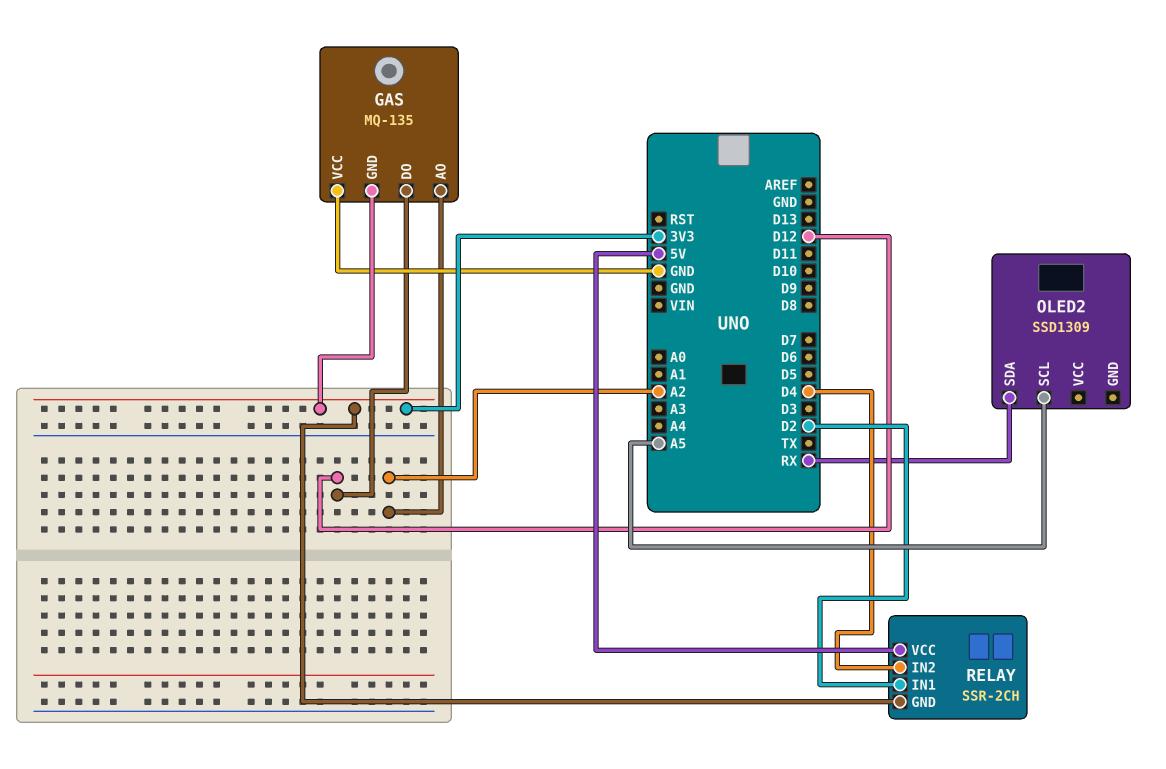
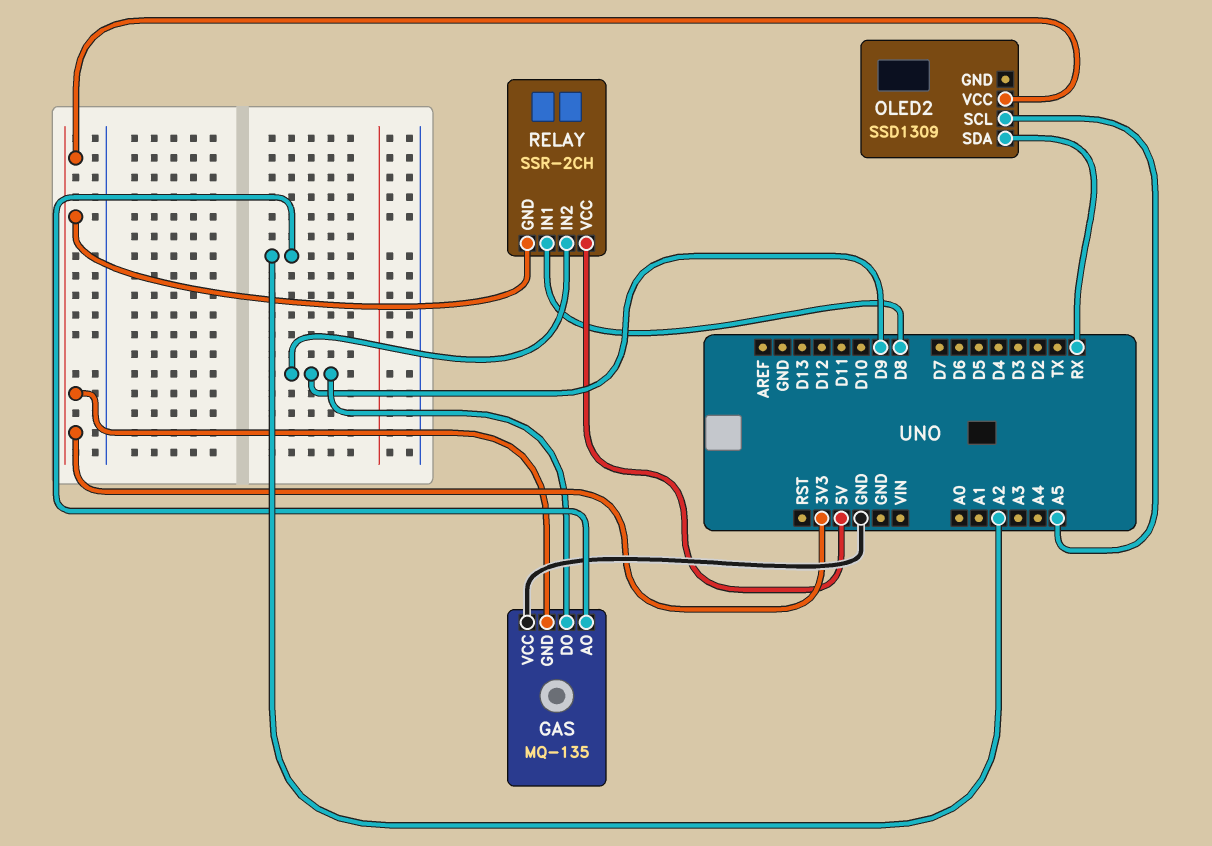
GAS pin DO: D12 -> D9
OLED2 pin VCC: none -> 3V3
RELAY pin IN1: D2 -> D8
RELAY pin IN2: D4 -> D9

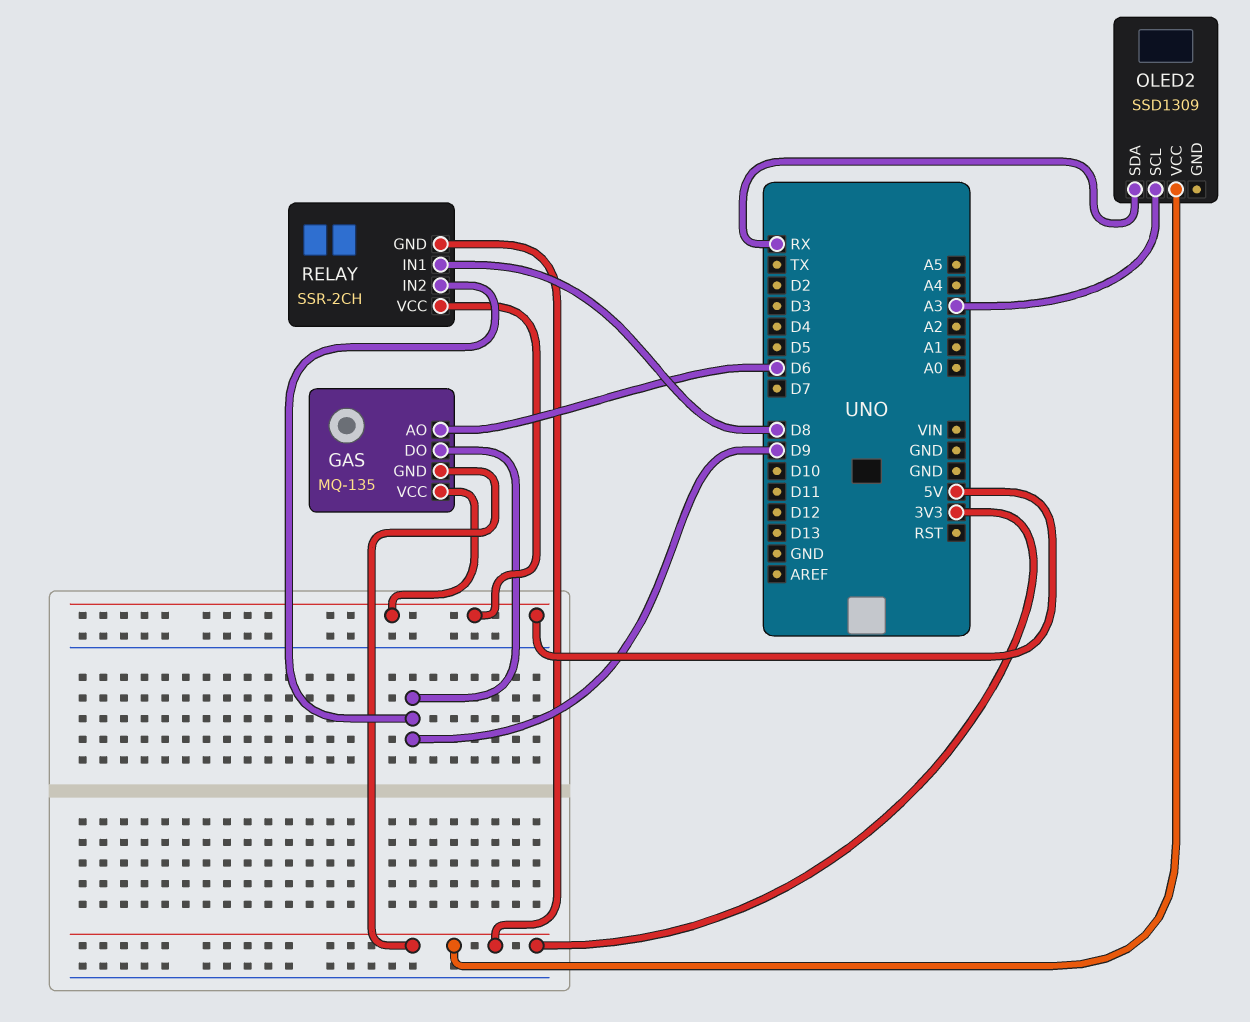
GAS pin AO: A2 -> D6
GAS pin VCC: GND -> 5V
OLED2 pin SCL: A5 -> A3

